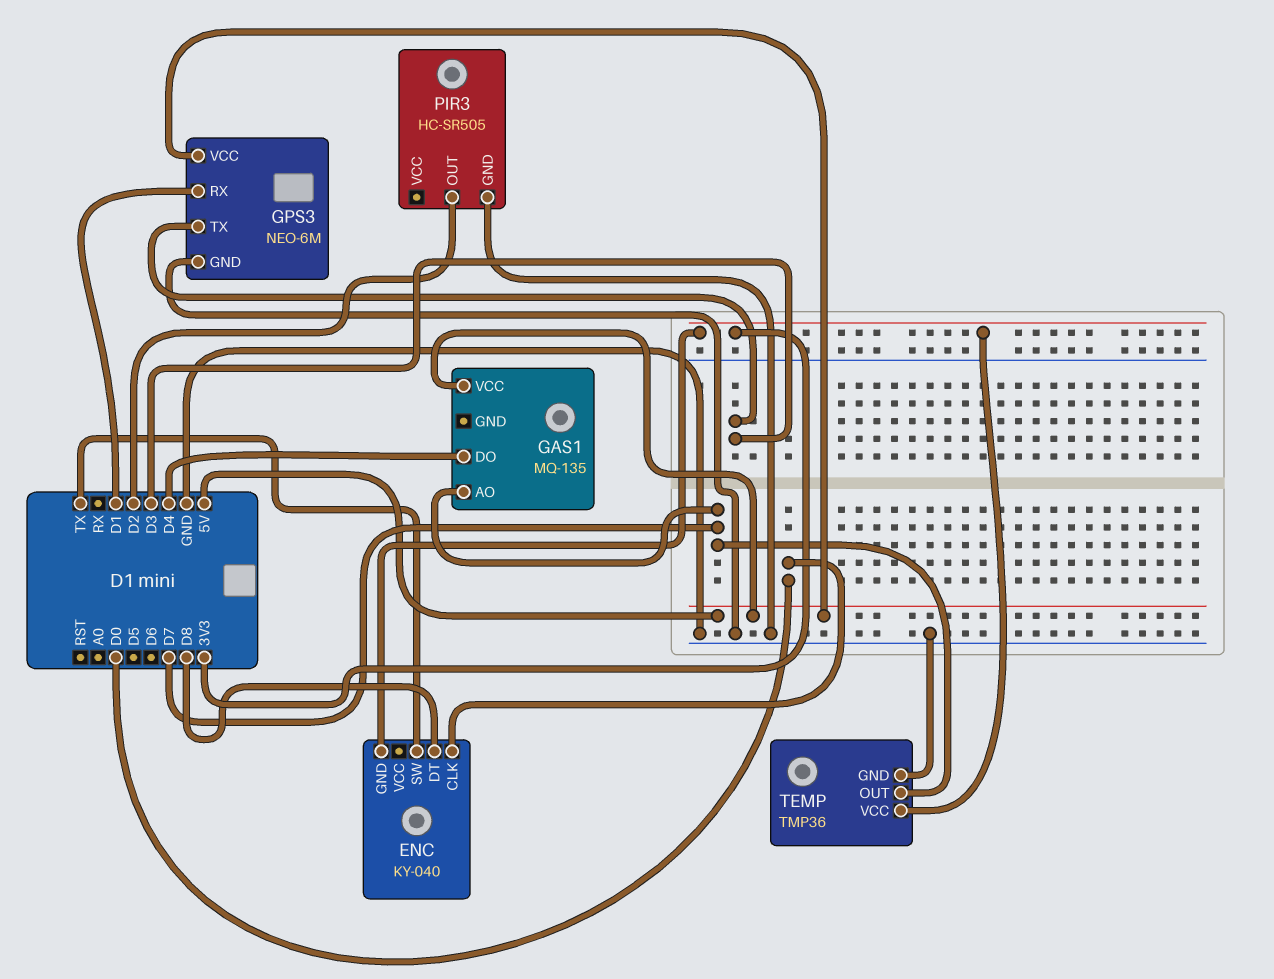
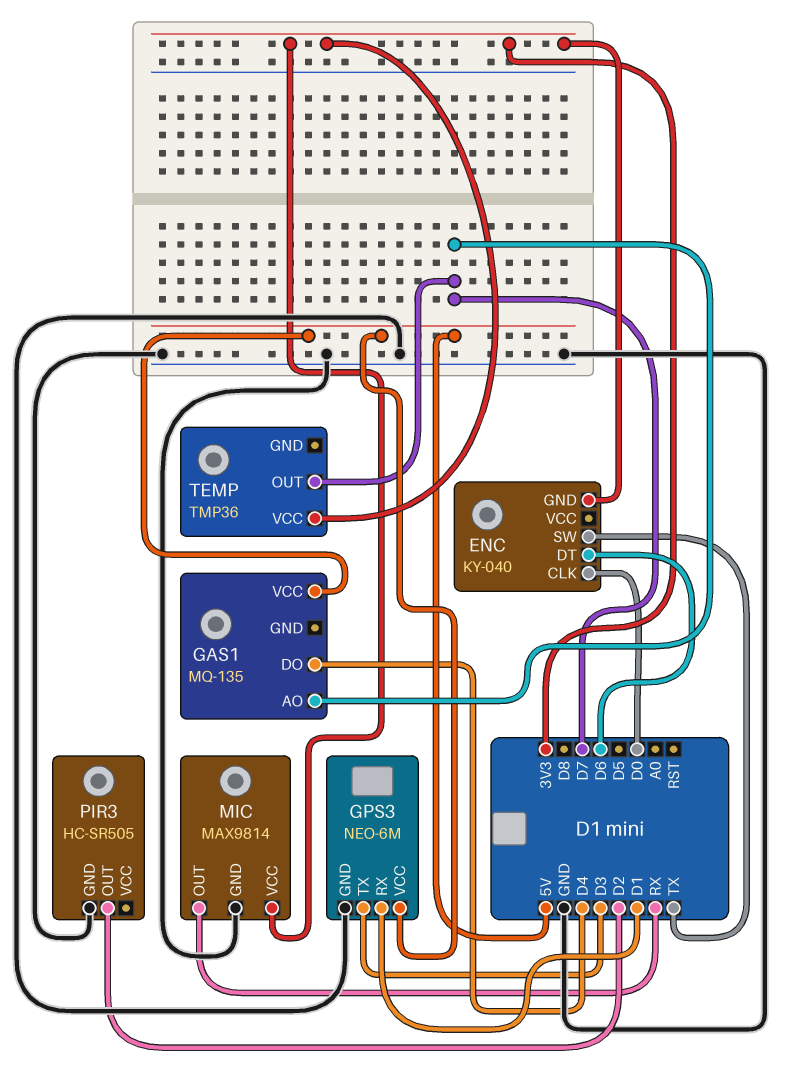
ENC pin DT: D8 -> D6
MIC: none -> MAX9814
MIC pin GND: none -> GND
MIC pin OUT: none -> RX
MIC pin VCC: none -> 3V3
TEMP pin GND: GND -> none

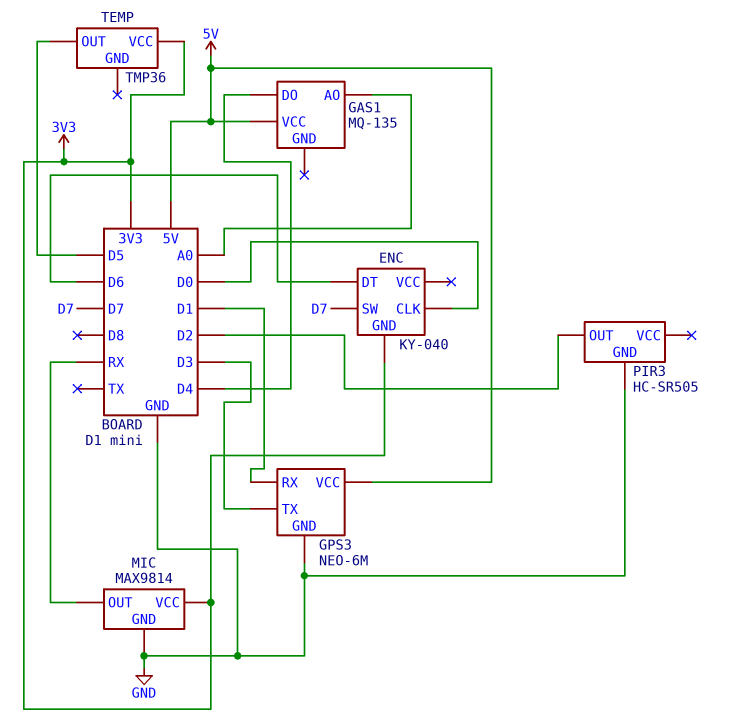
ENC pin SW: TX -> D7
GAS1 pin AO: D7 -> A0
TEMP pin OUT: D7 -> D5

